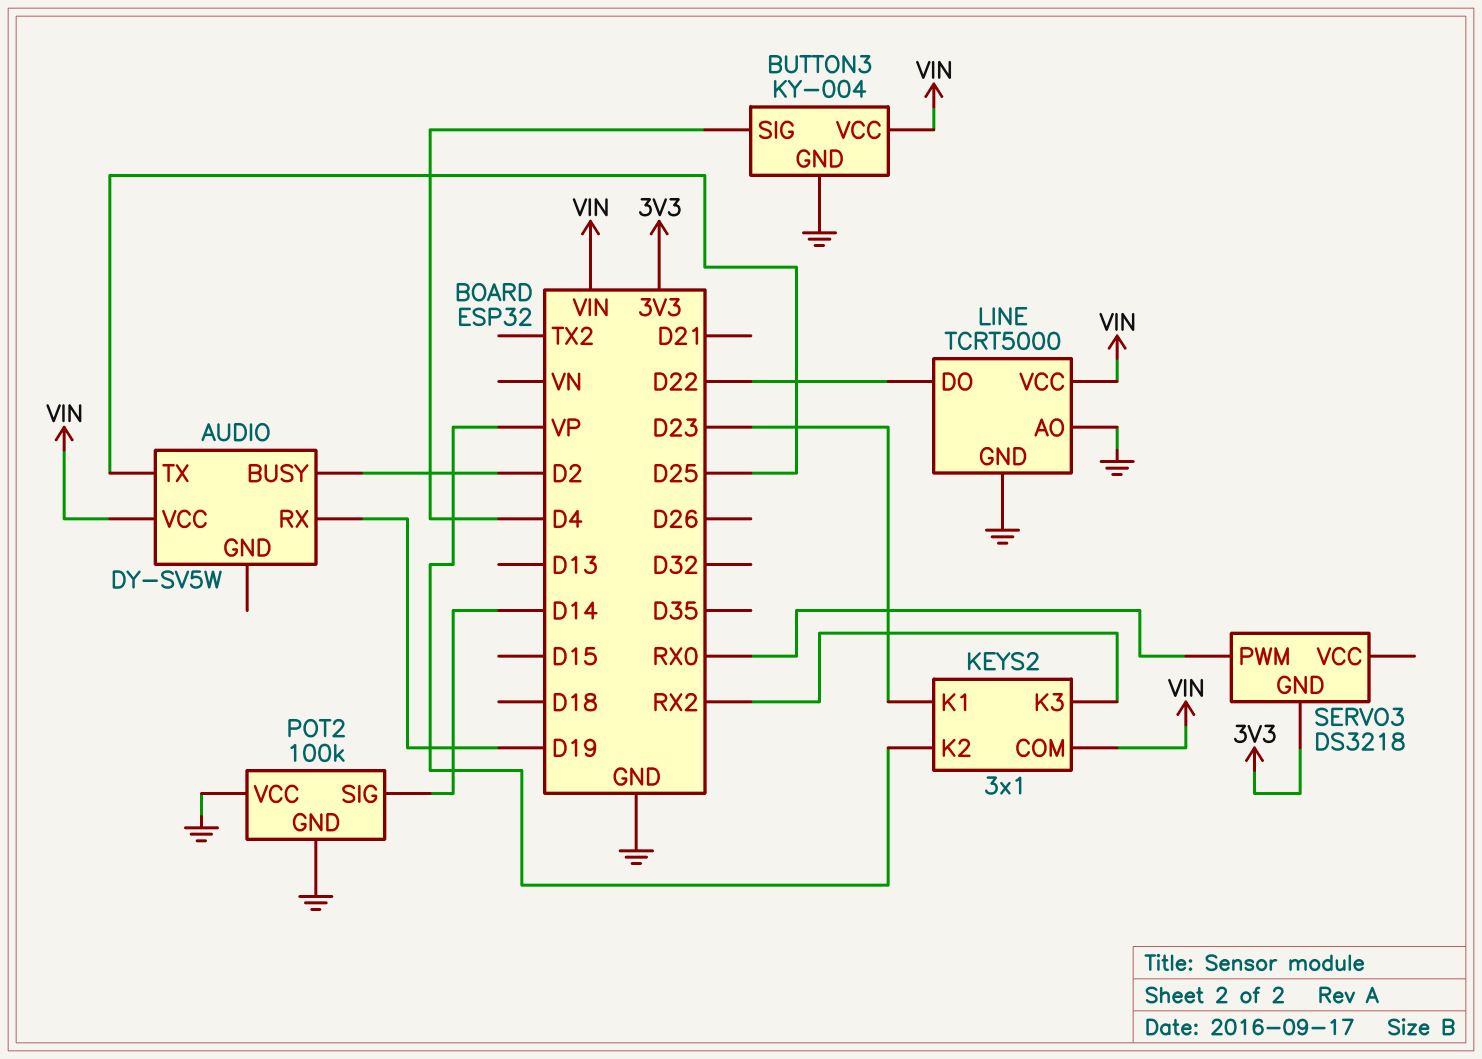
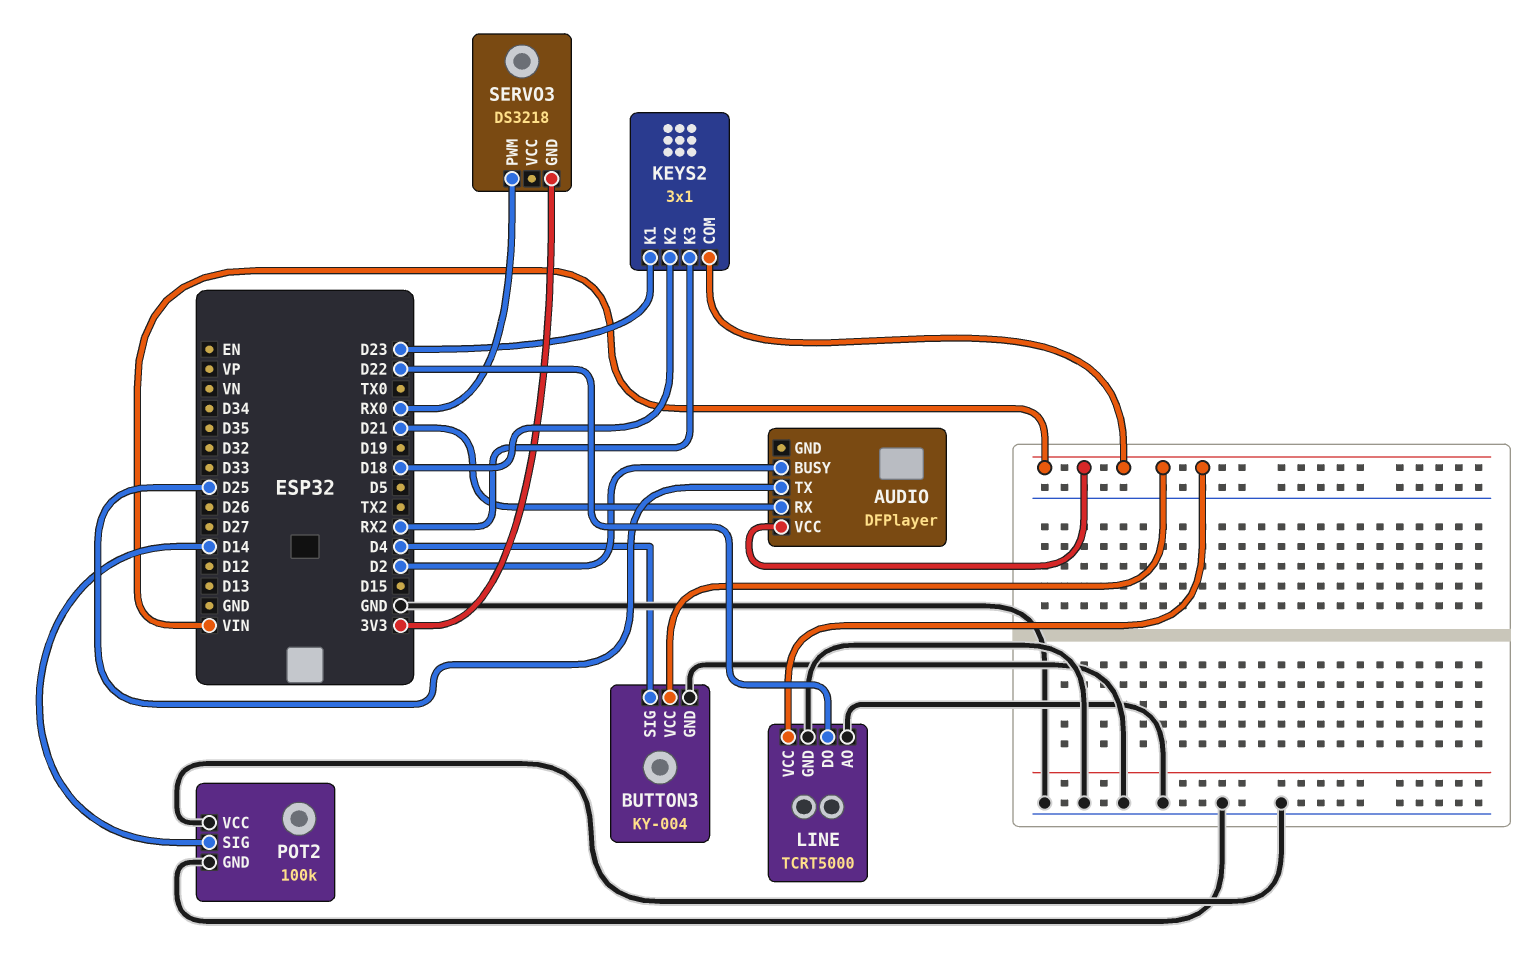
AUDIO: DY-SV5W -> DFPlayer
AUDIO pin RX: D19 -> D21
KEYS2 pin K2: VP -> D18

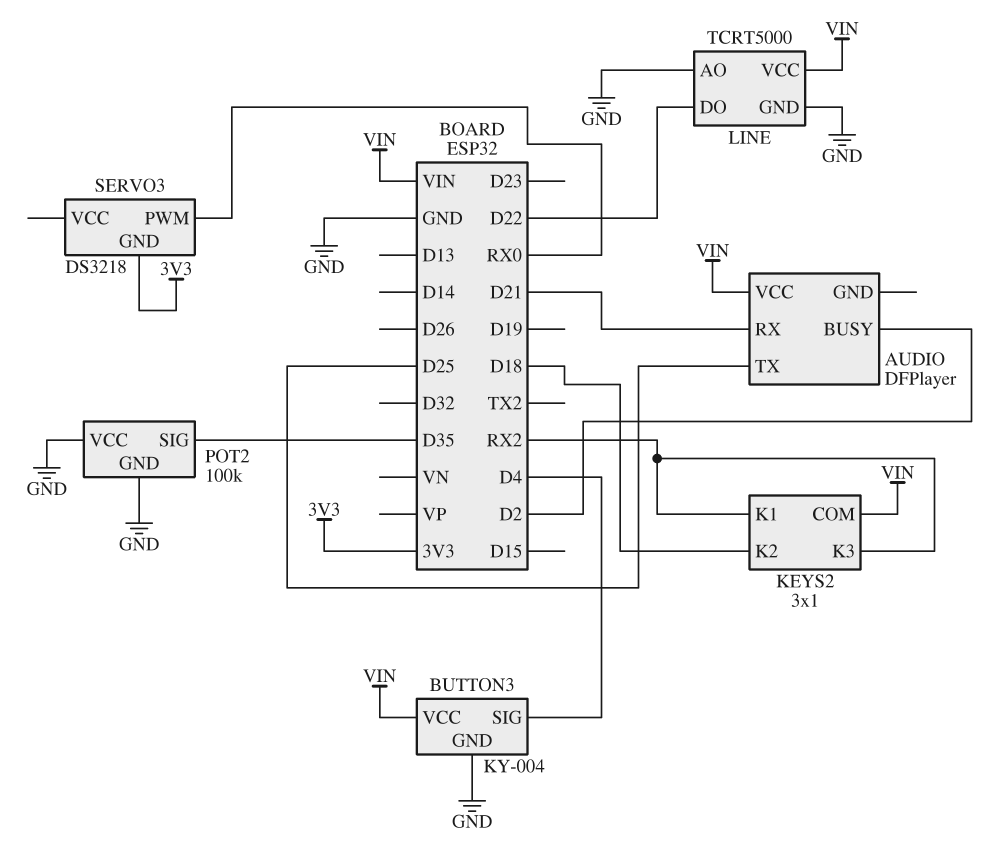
KEYS2 pin K1: D23 -> RX2
POT2 pin SIG: D14 -> D35

